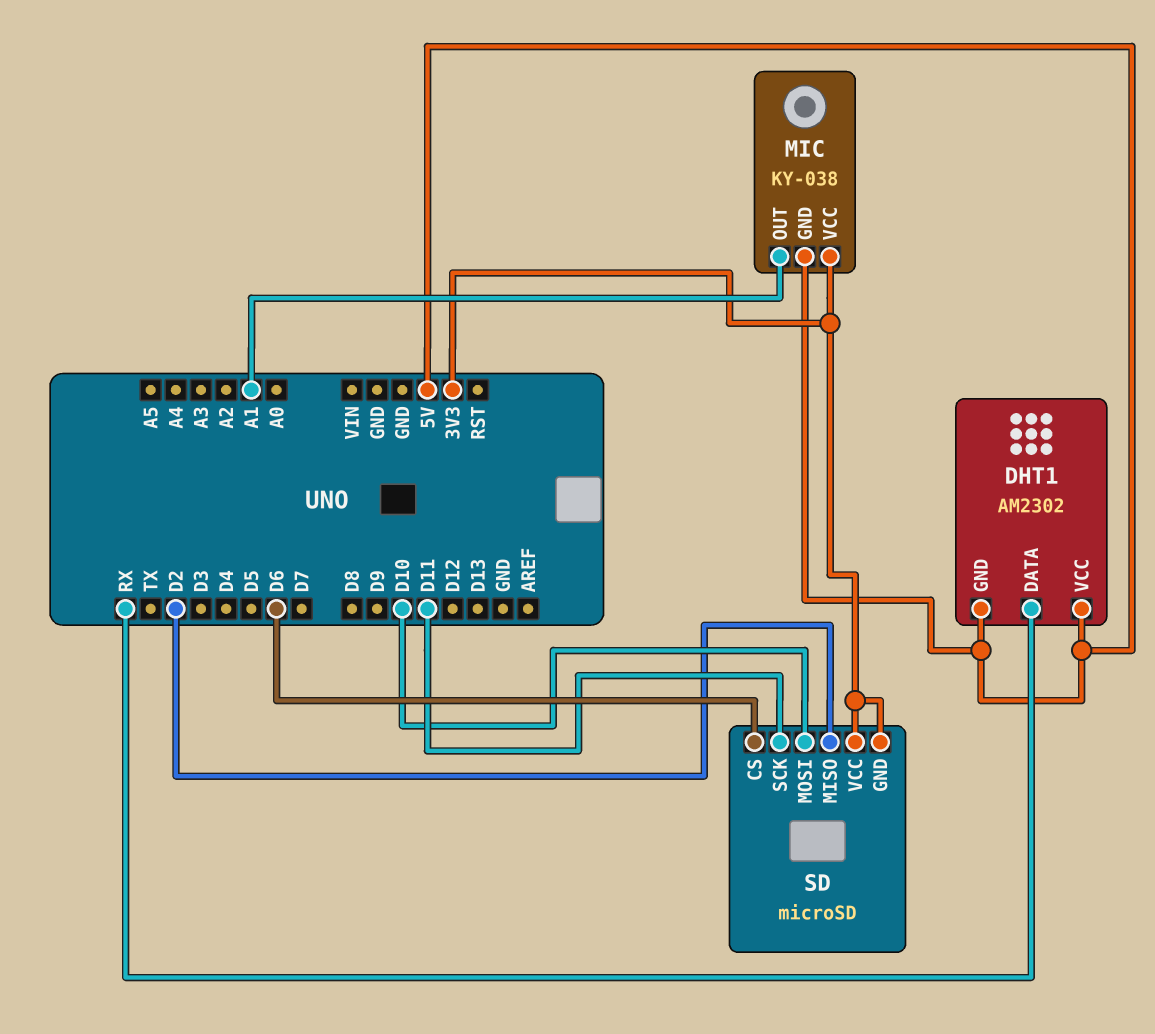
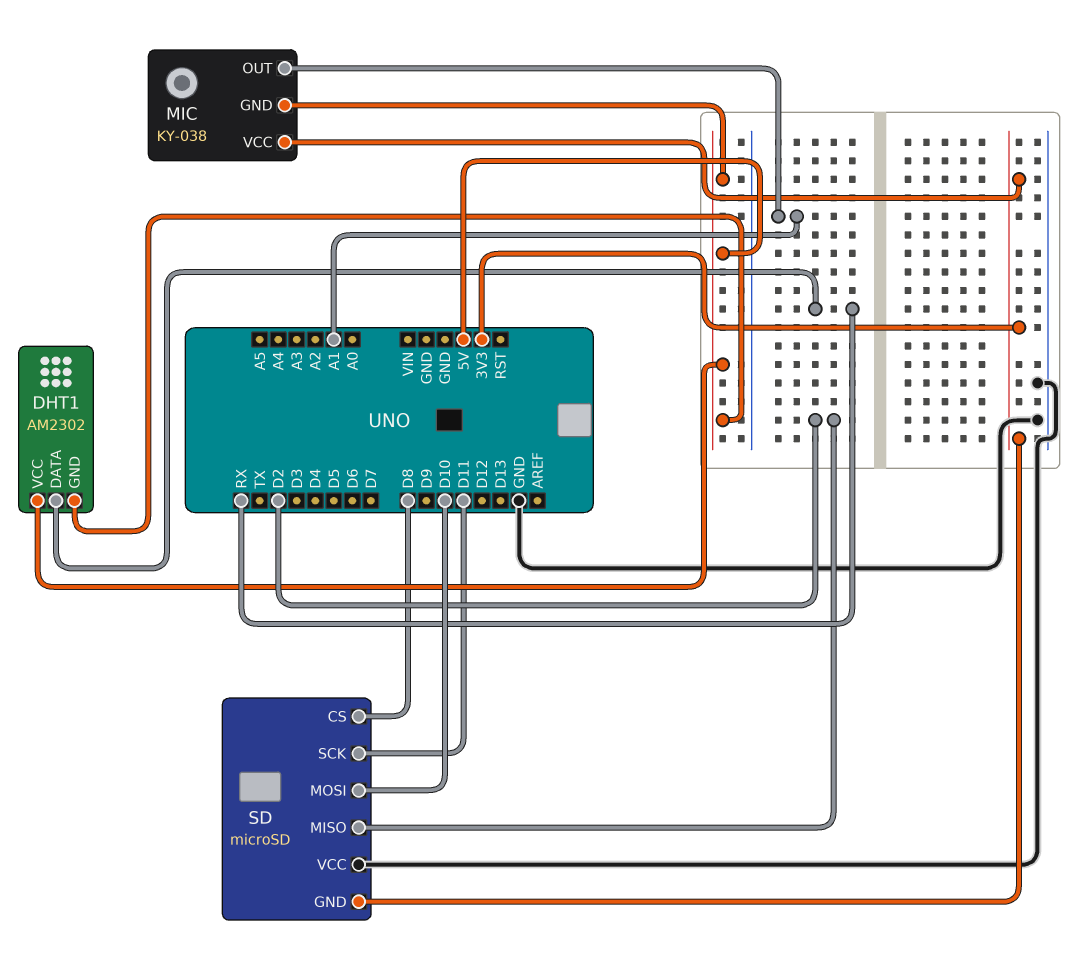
SD pin CS: D6 -> D8
SD pin VCC: 3V3 -> GND

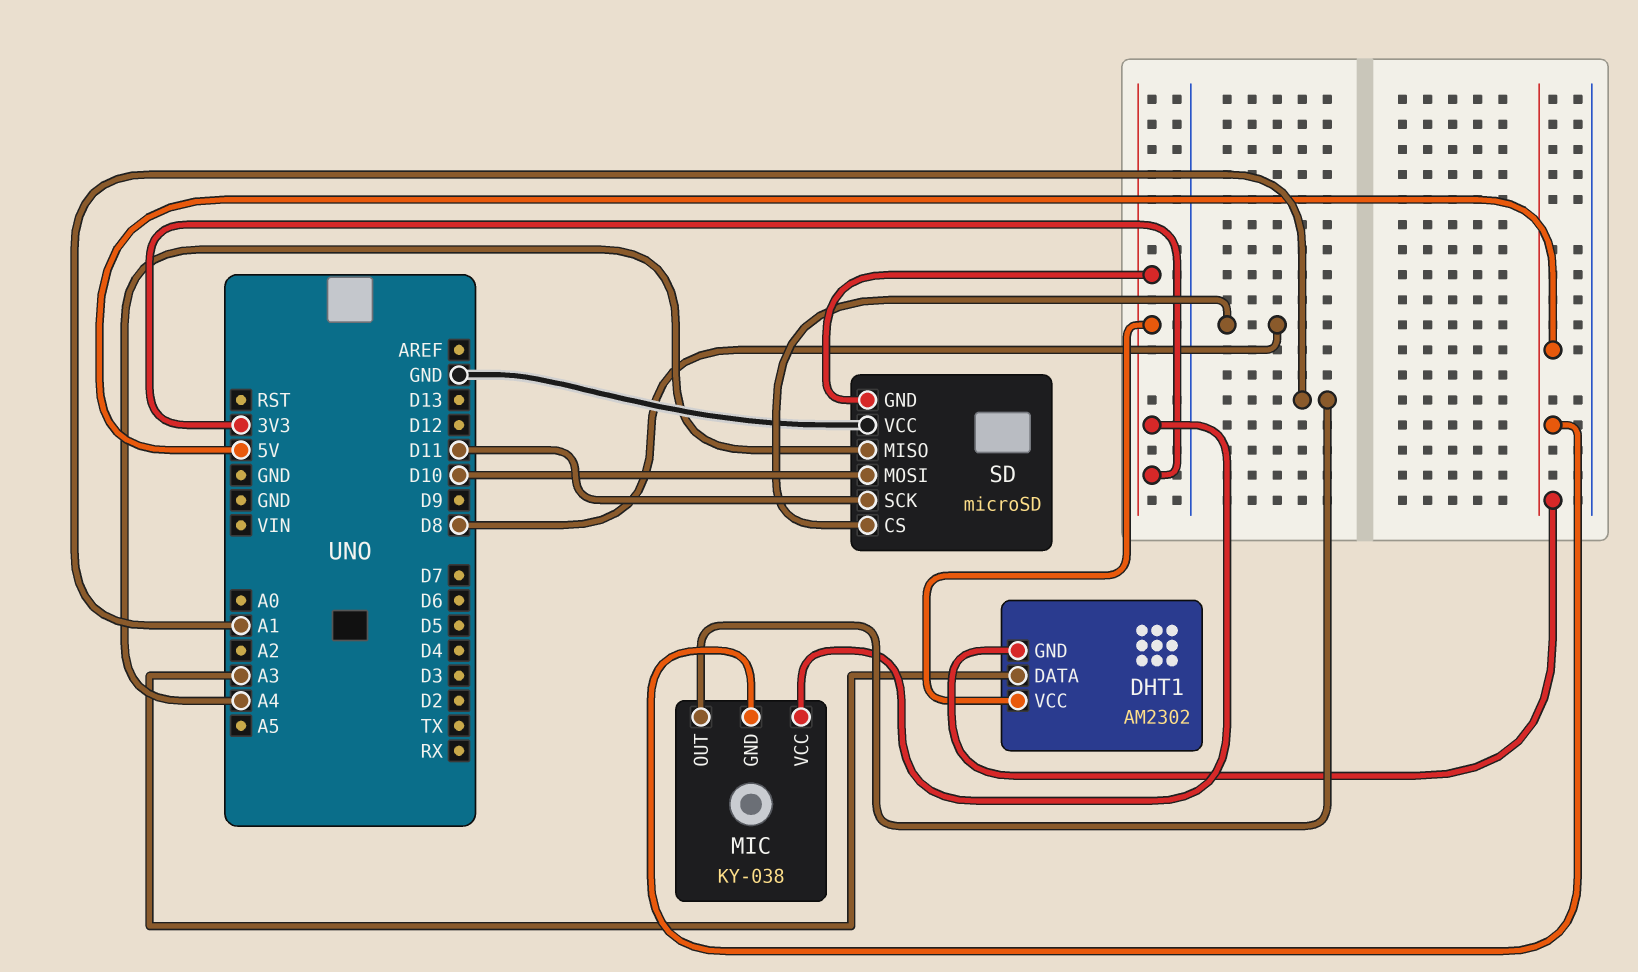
DHT1 pin DATA: RX -> A3
DHT1 pin VCC: 5V -> 3V3
SD pin MISO: D2 -> A4

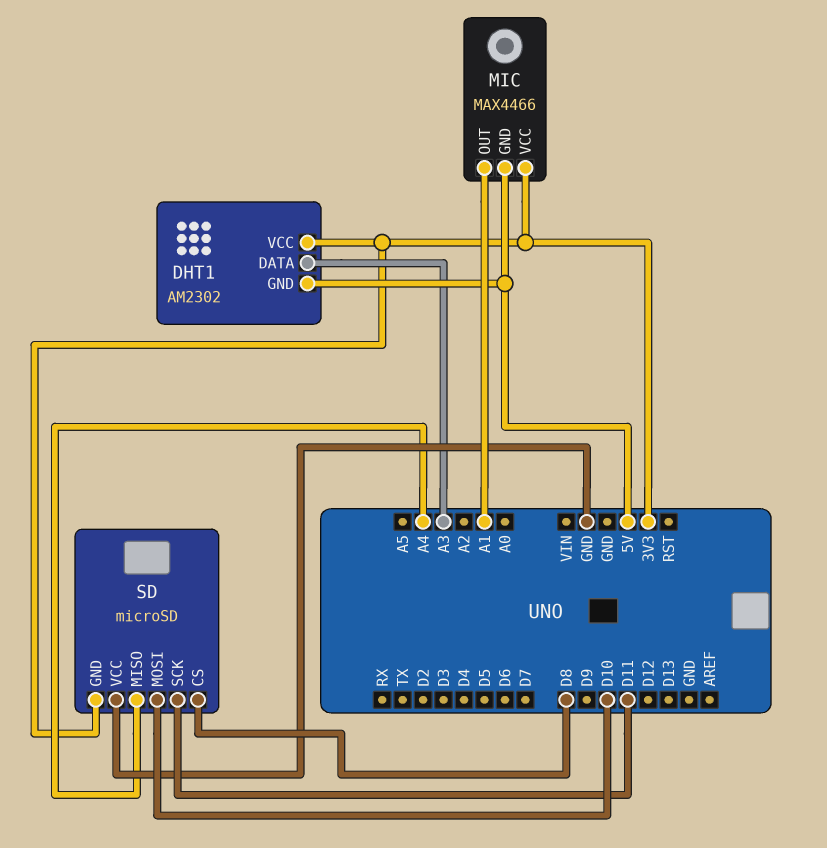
MIC: KY-038 -> MAX4466

